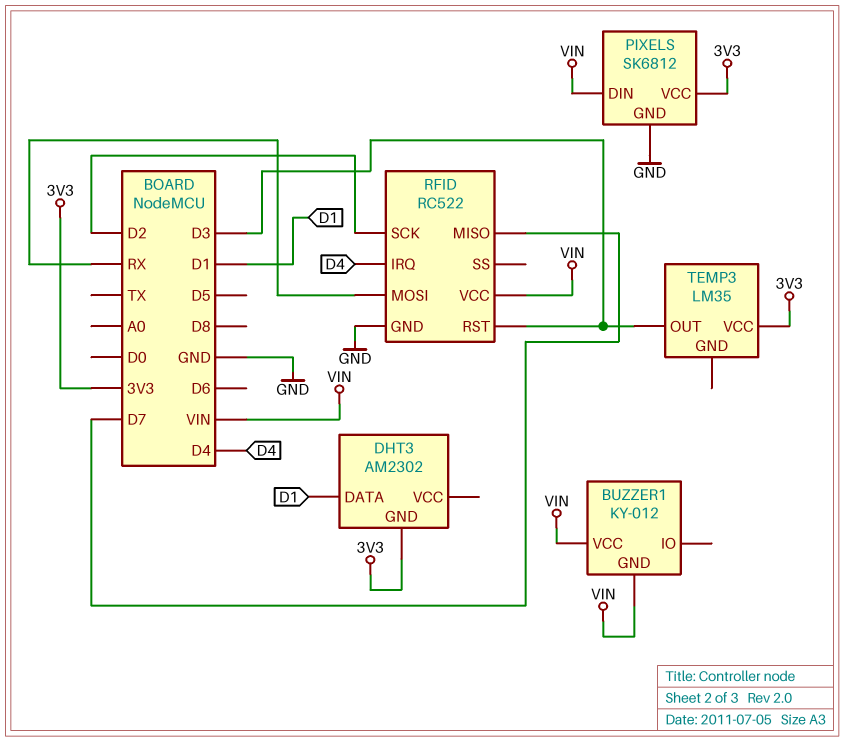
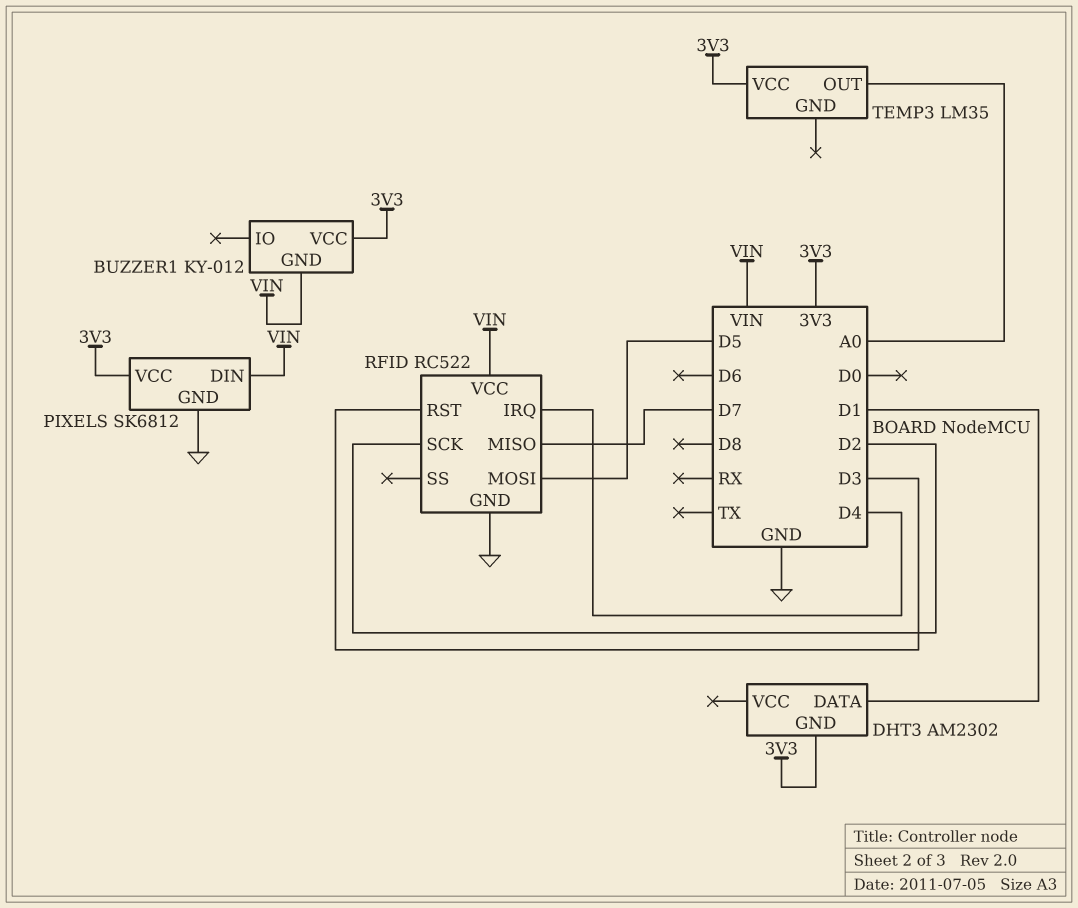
BUZZER1 pin VCC: VIN -> 3V3
RFID pin MOSI: RX -> D5
TEMP3 pin OUT: D3 -> A0

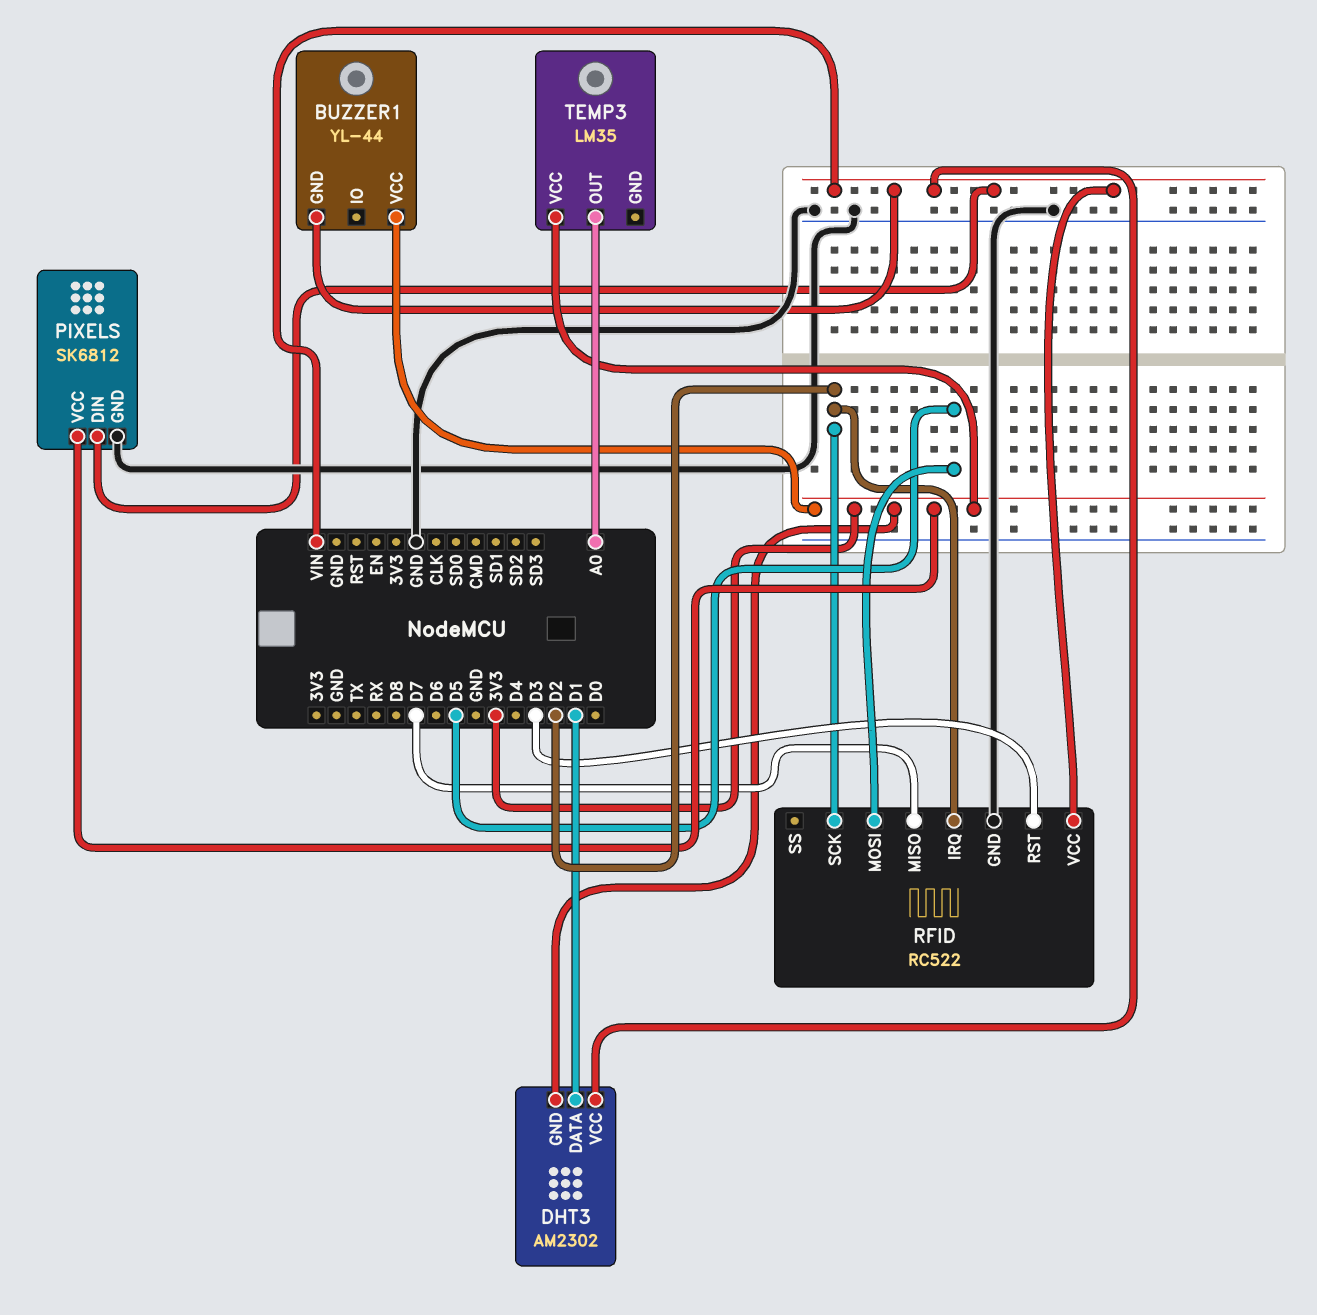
BUZZER1: KY-012 -> YL-44
DHT3 pin VCC: none -> VIN
RFID pin IRQ: D4 -> D2

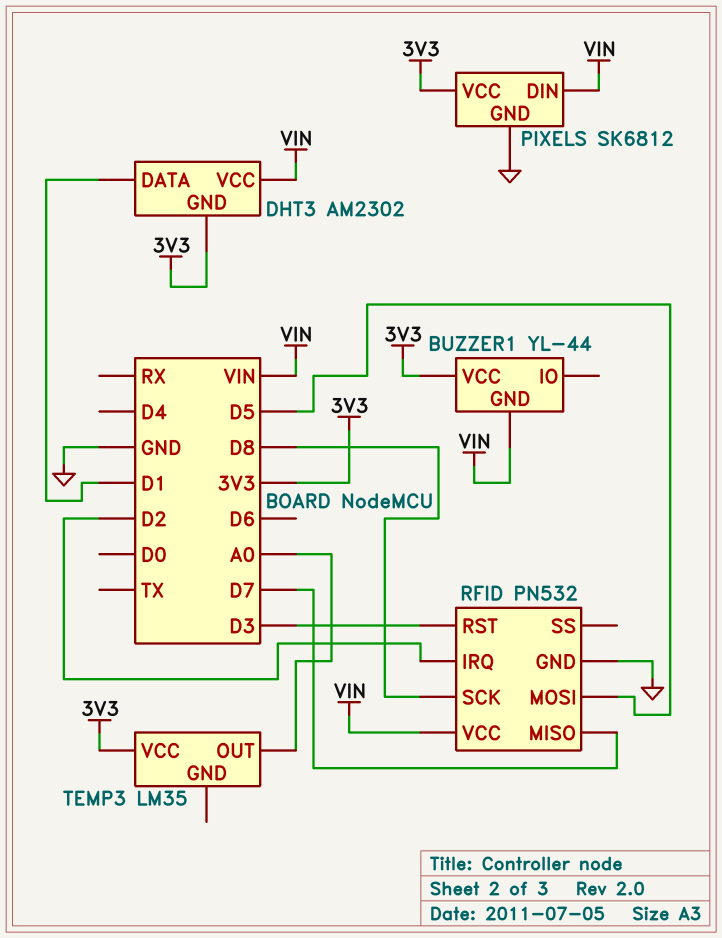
RFID: RC522 -> PN532
RFID pin SCK: D2 -> D8

